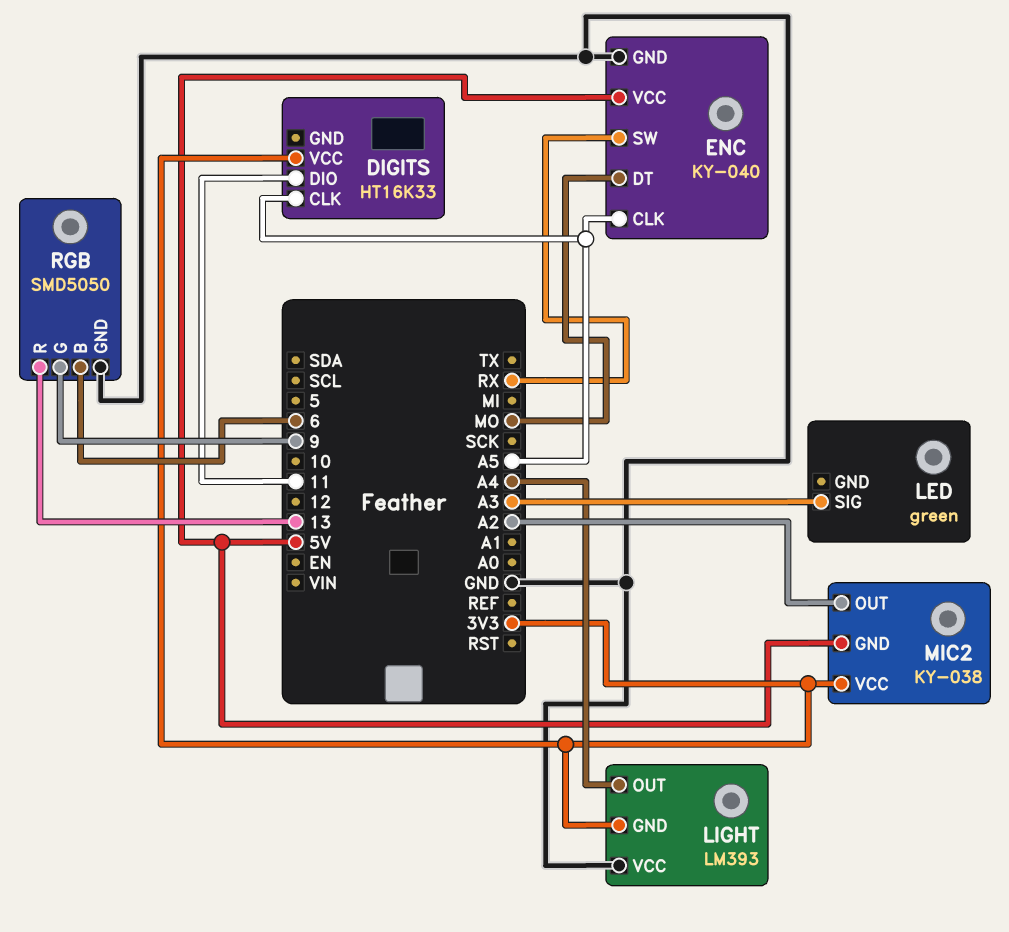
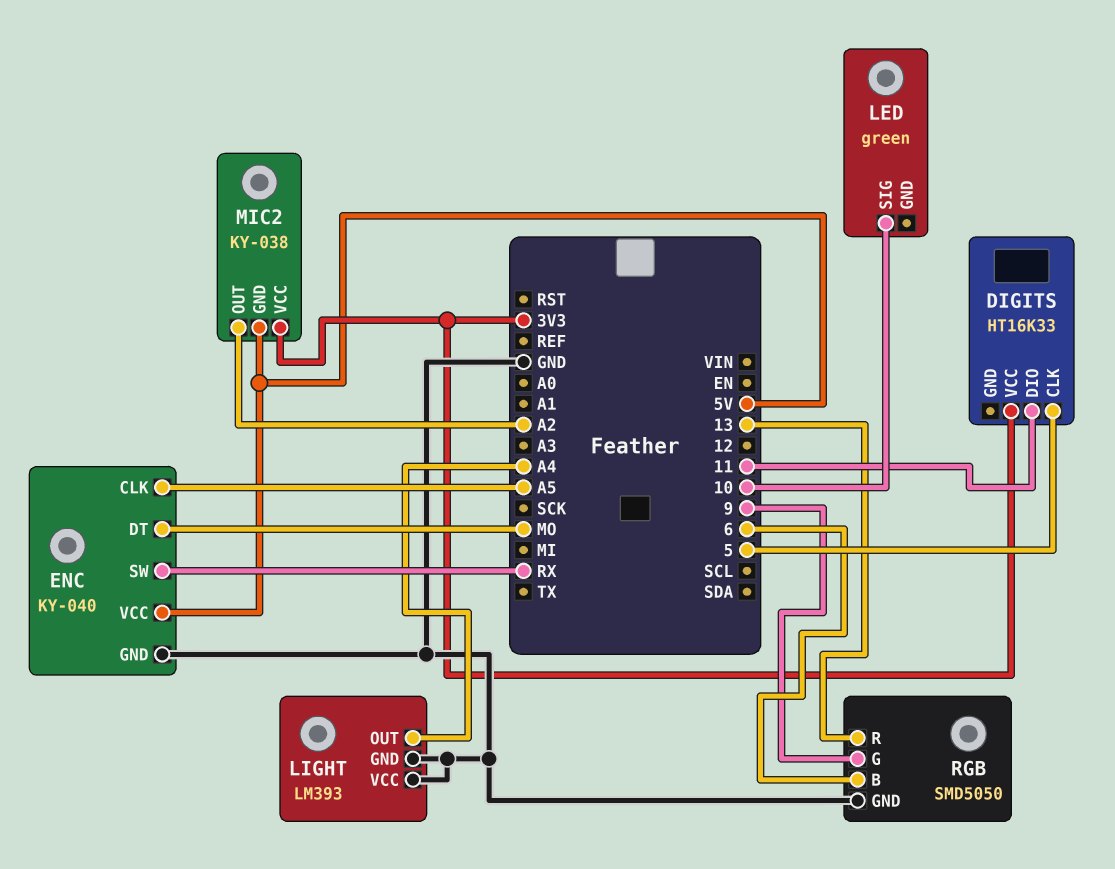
DIGITS pin CLK: A5 -> 5
LED pin SIG: A3 -> 10
LIGHT pin GND: 3V3 -> GND

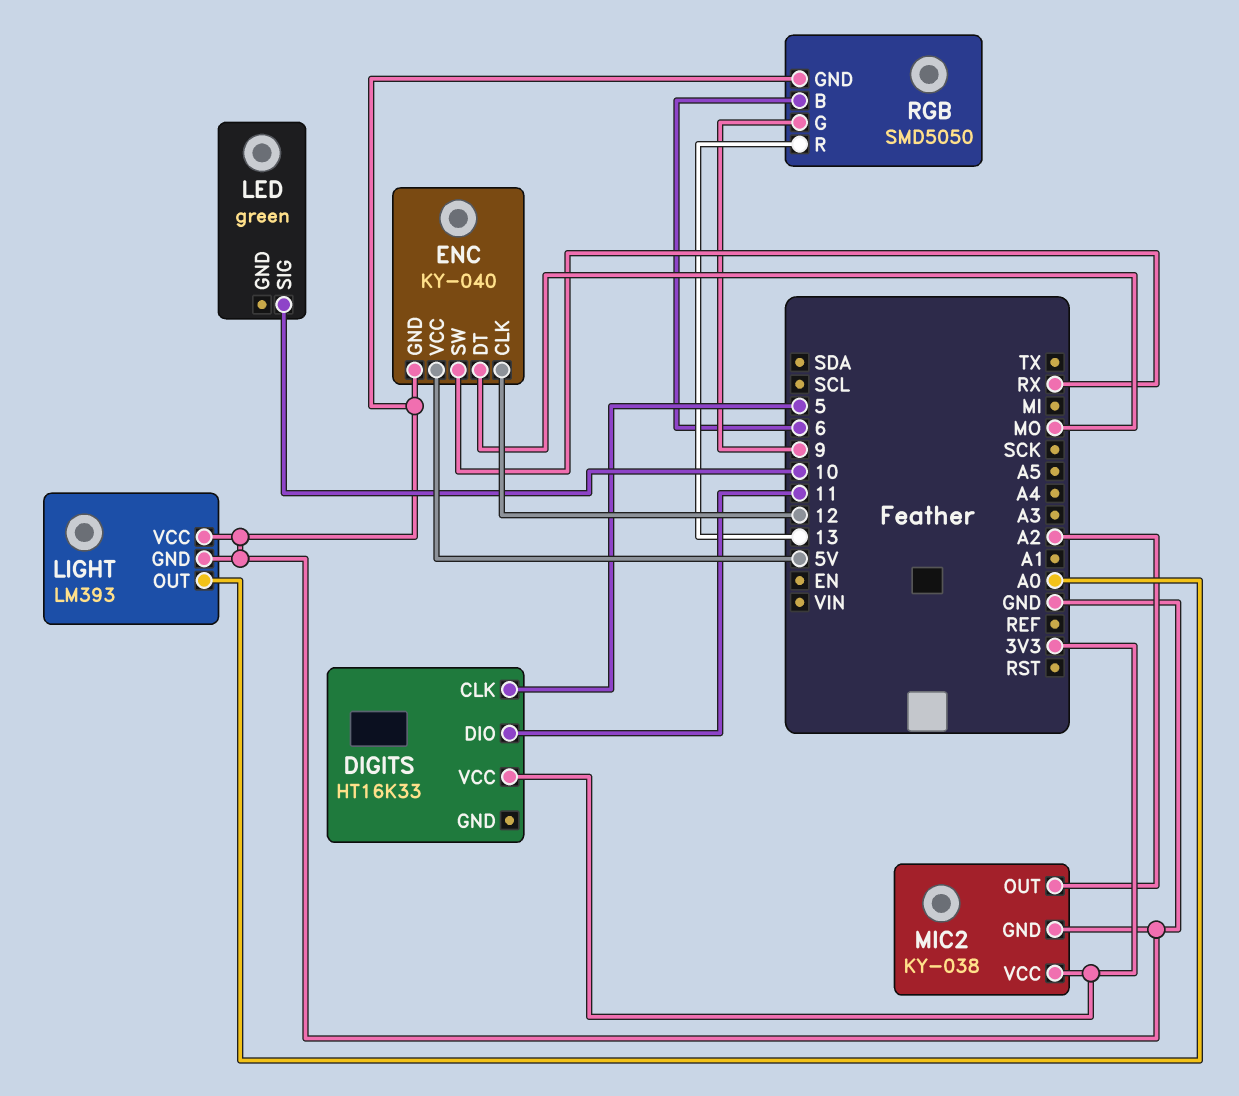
ENC pin CLK: A5 -> 12
LIGHT pin OUT: A4 -> A0
MIC2 pin GND: 5V -> GND

